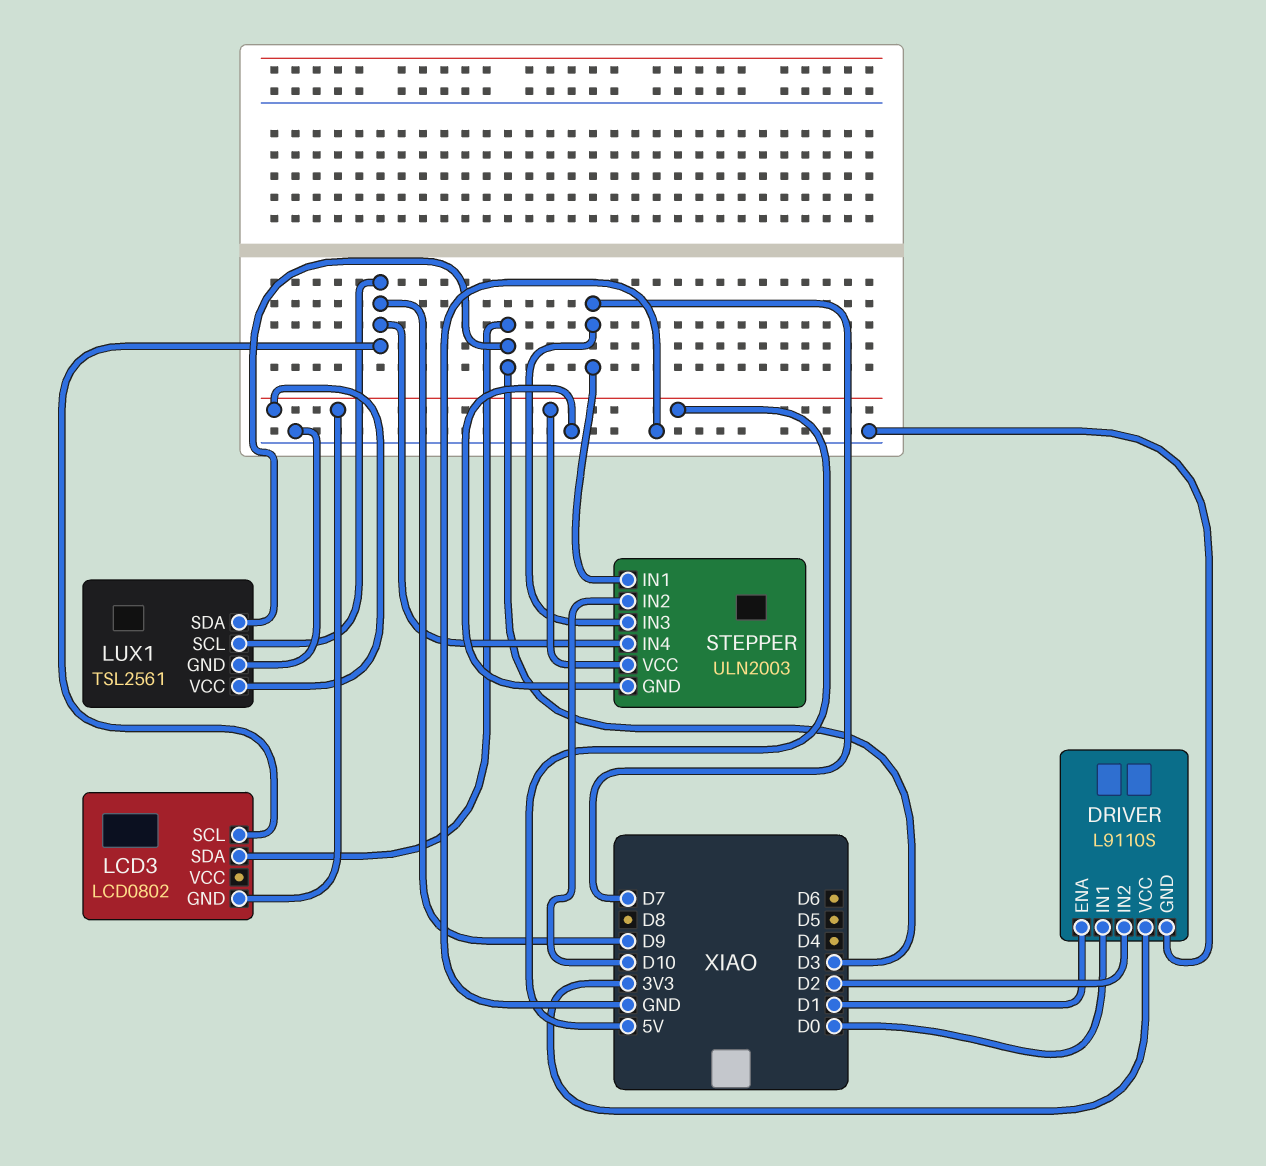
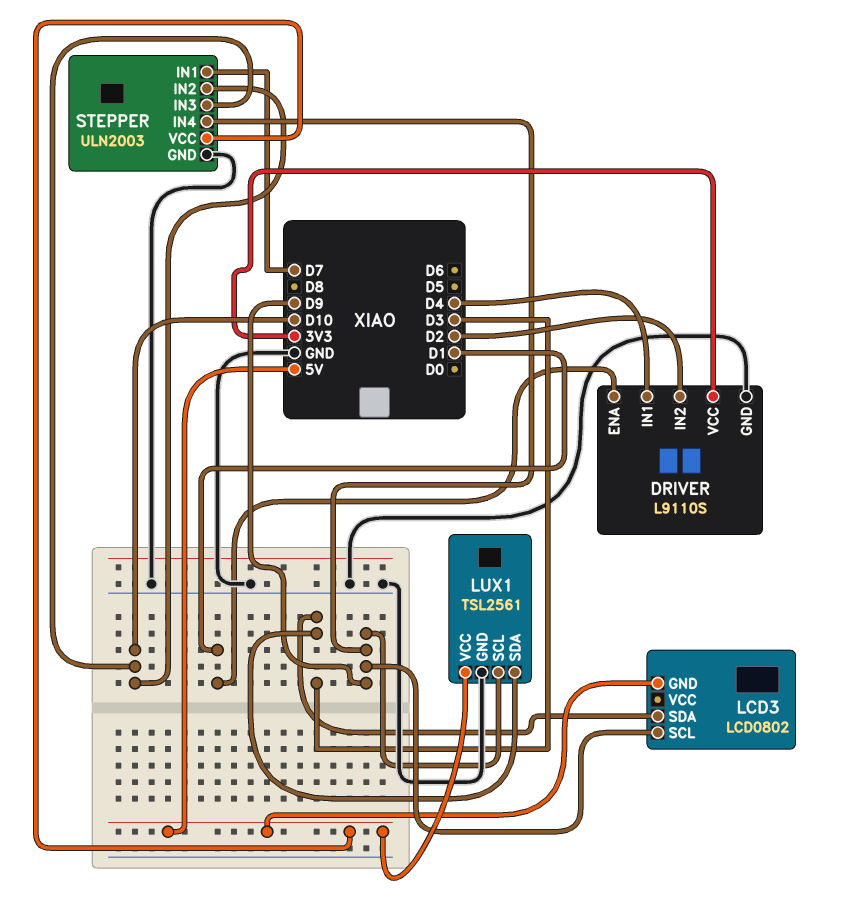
DRIVER pin IN1: D0 -> D4
STEPPER pin IN3: D7 -> D10

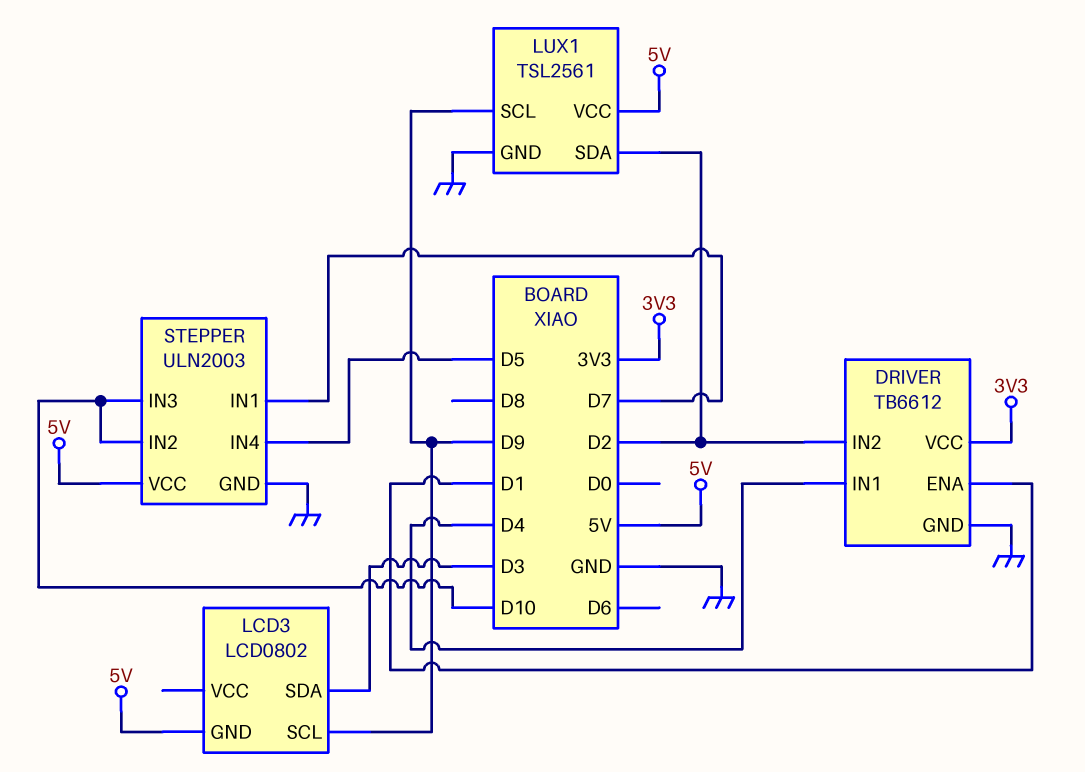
DRIVER: L9110S -> TB6612
LUX1 pin SDA: D3 -> D2
STEPPER pin IN4: D9 -> D5

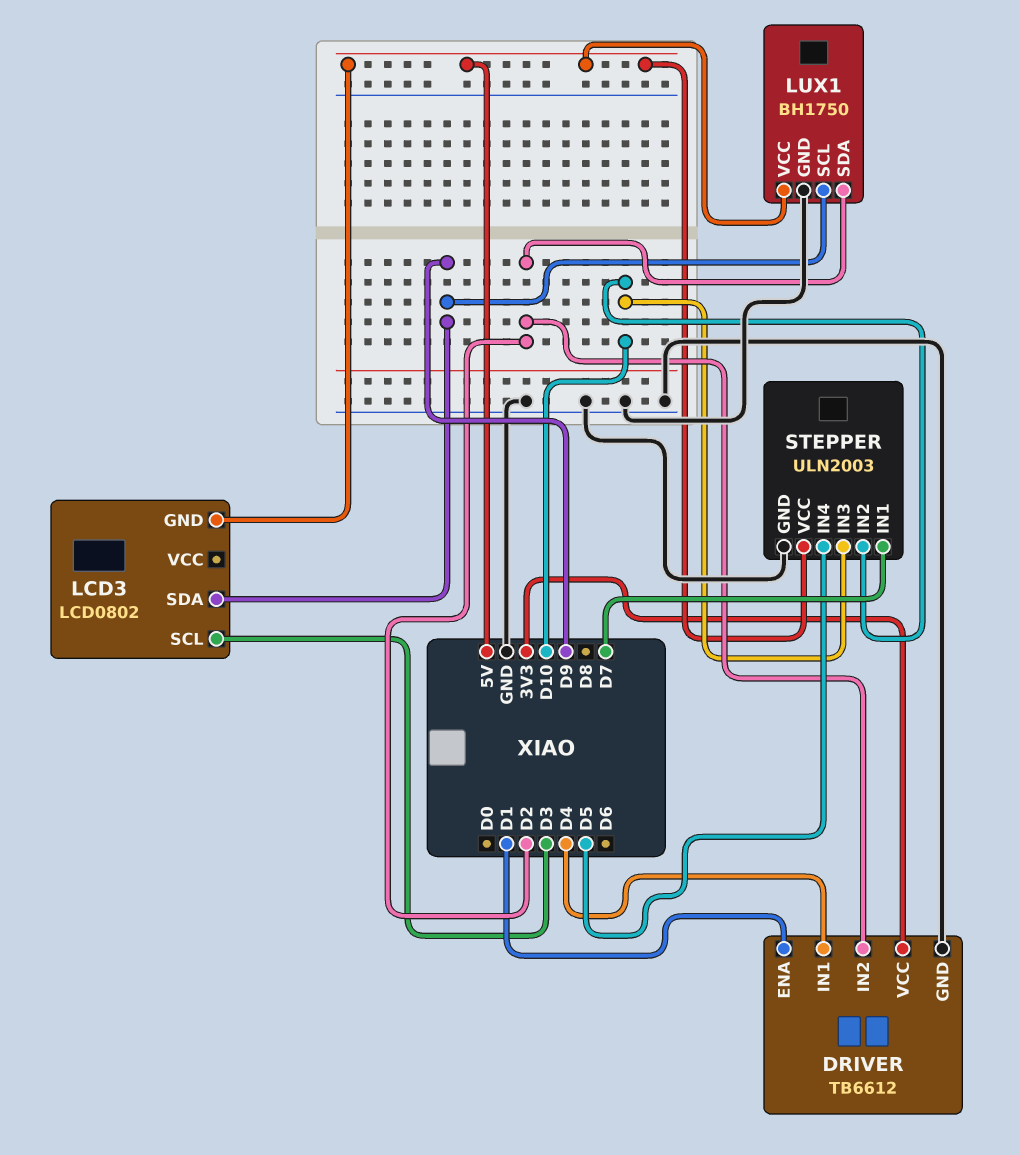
LCD3 pin SCL: D9 -> D3
LCD3 pin SDA: D3 -> D9
LUX1: TSL2561 -> BH1750

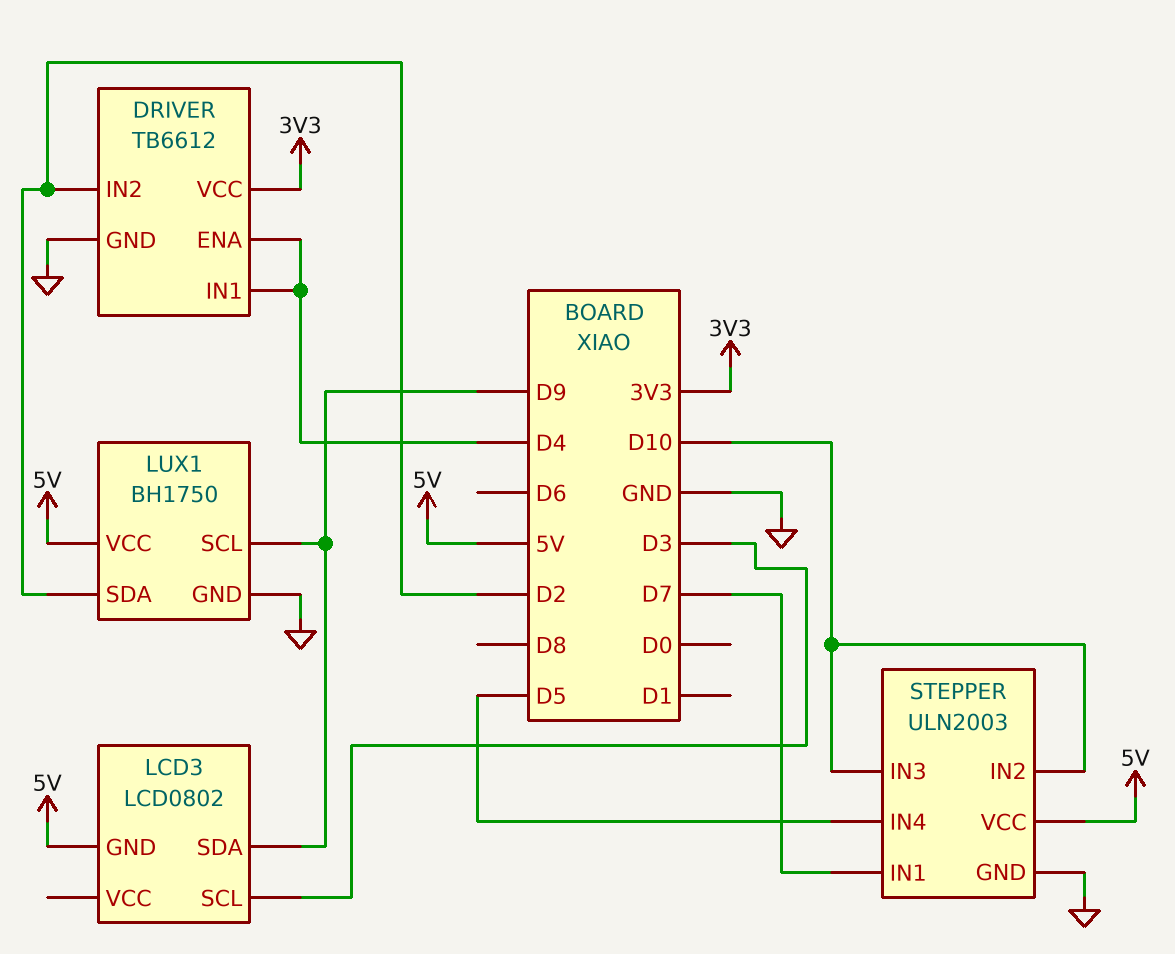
DRIVER pin ENA: D1 -> D4

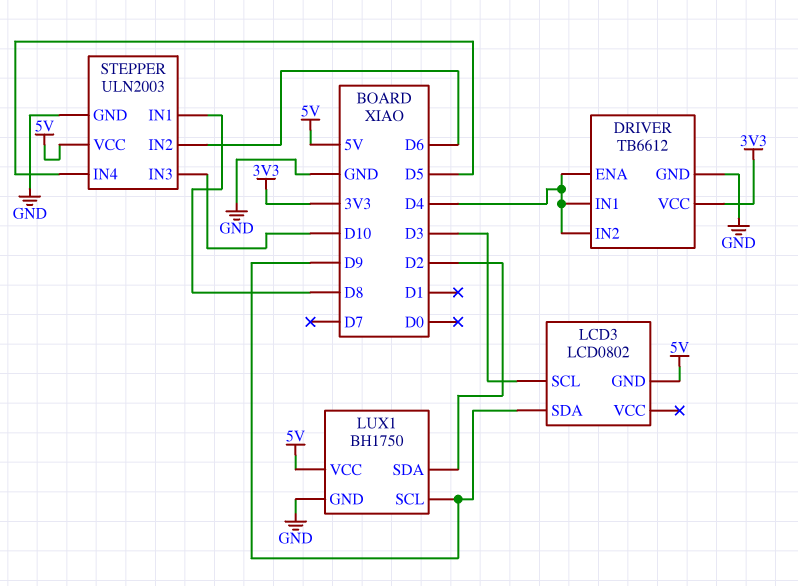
DRIVER pin IN2: D2 -> D4
STEPPER pin IN1: D7 -> D8
STEPPER pin IN2: D10 -> D6

